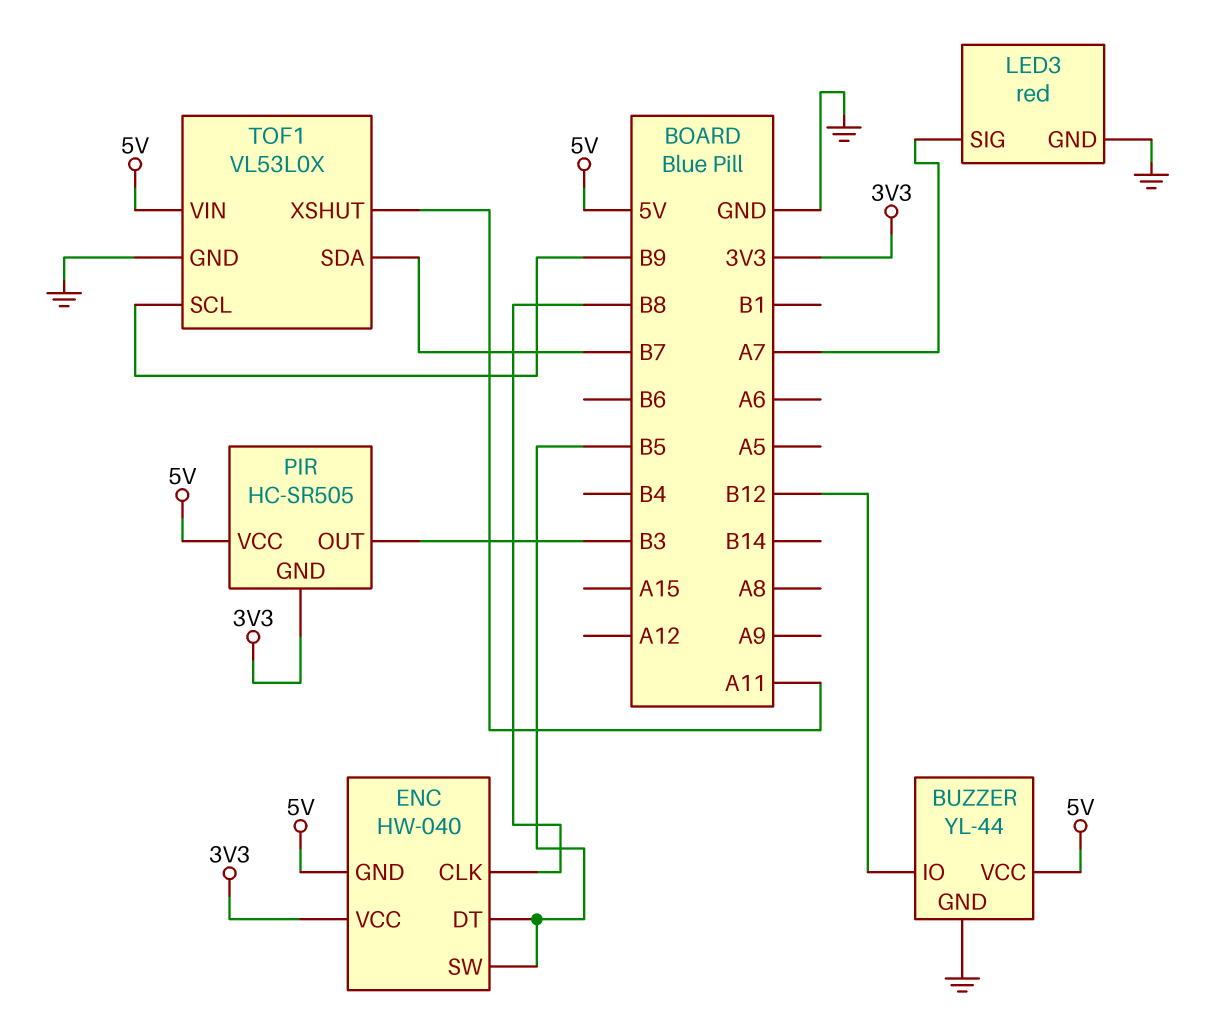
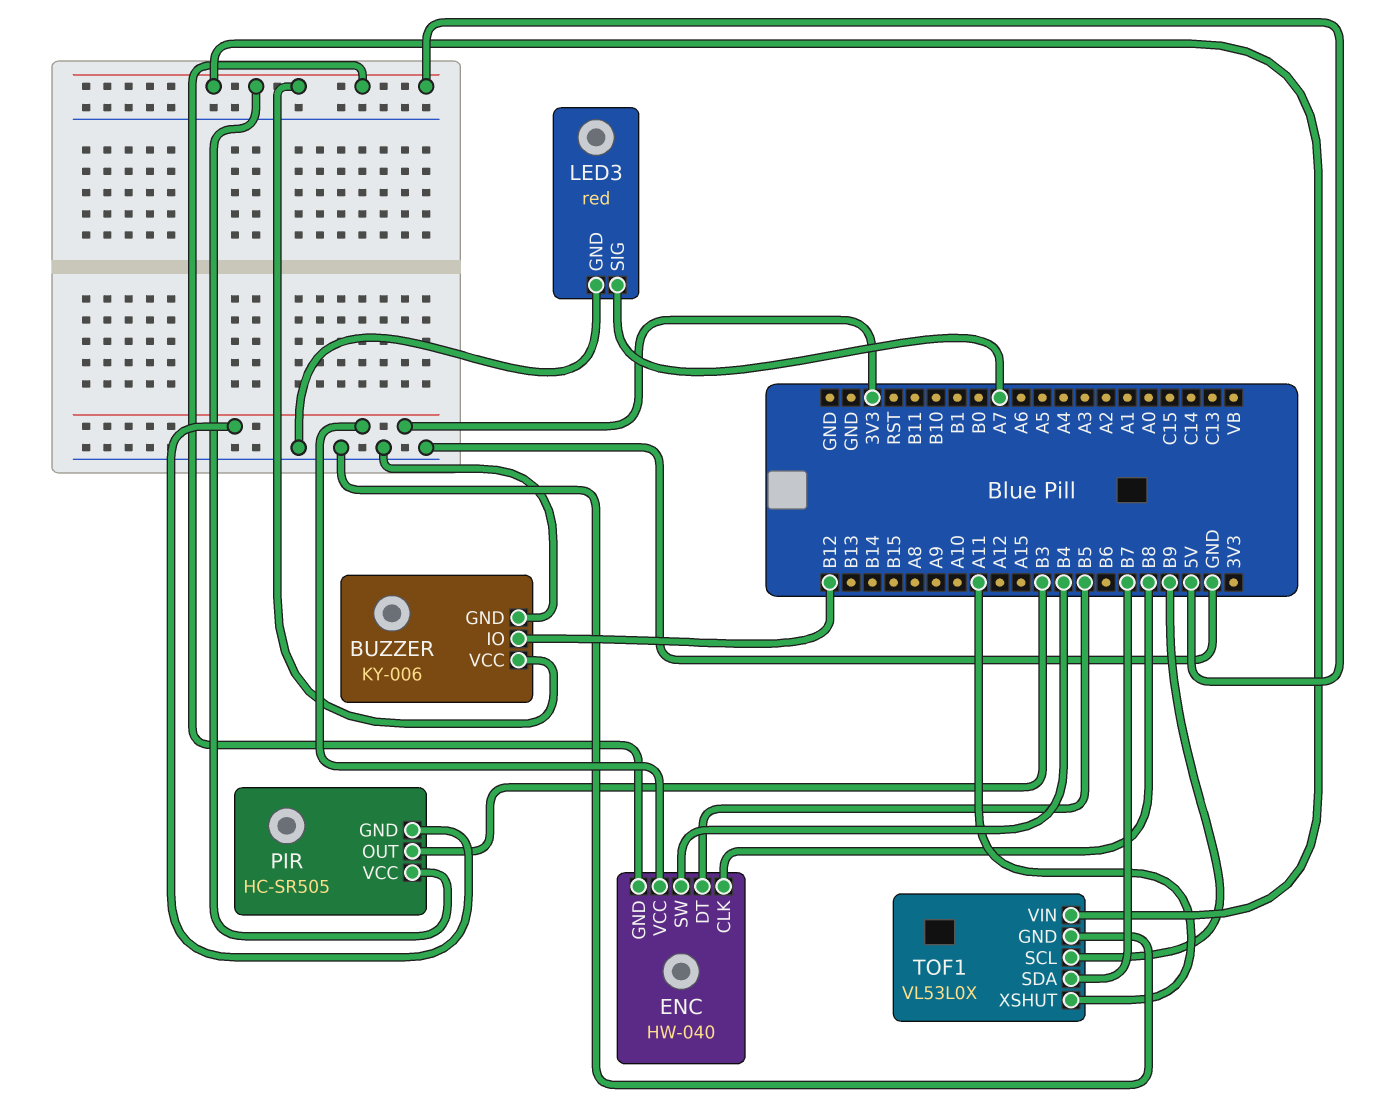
BUZZER: YL-44 -> KY-006
ENC pin SW: B5 -> B4

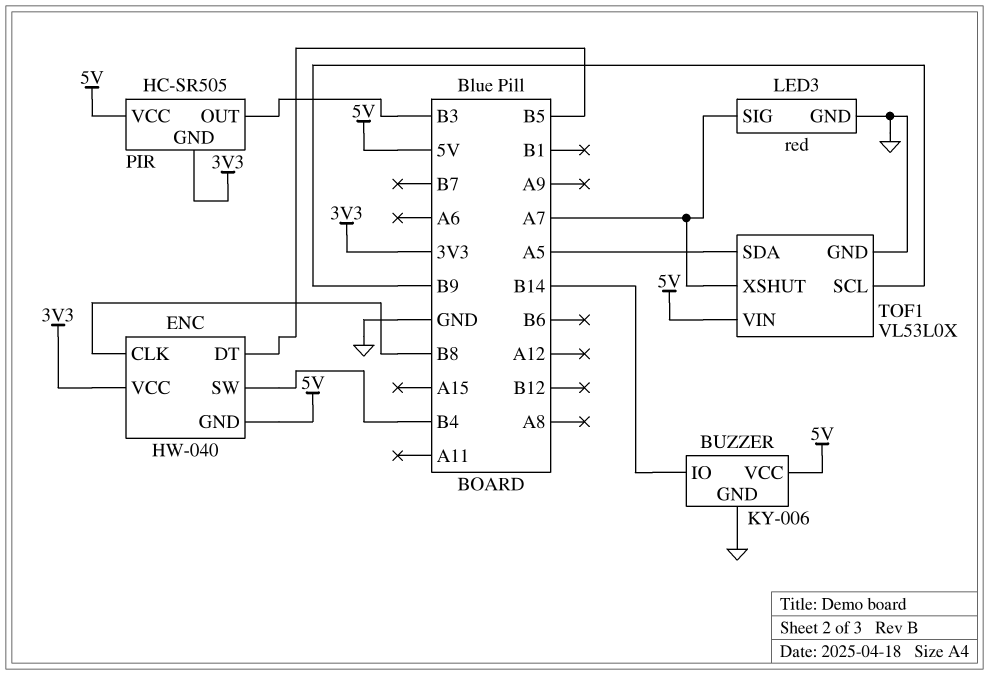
BUZZER pin IO: B12 -> B14
TOF1 pin SDA: B7 -> A5
TOF1 pin XSHUT: A11 -> A7

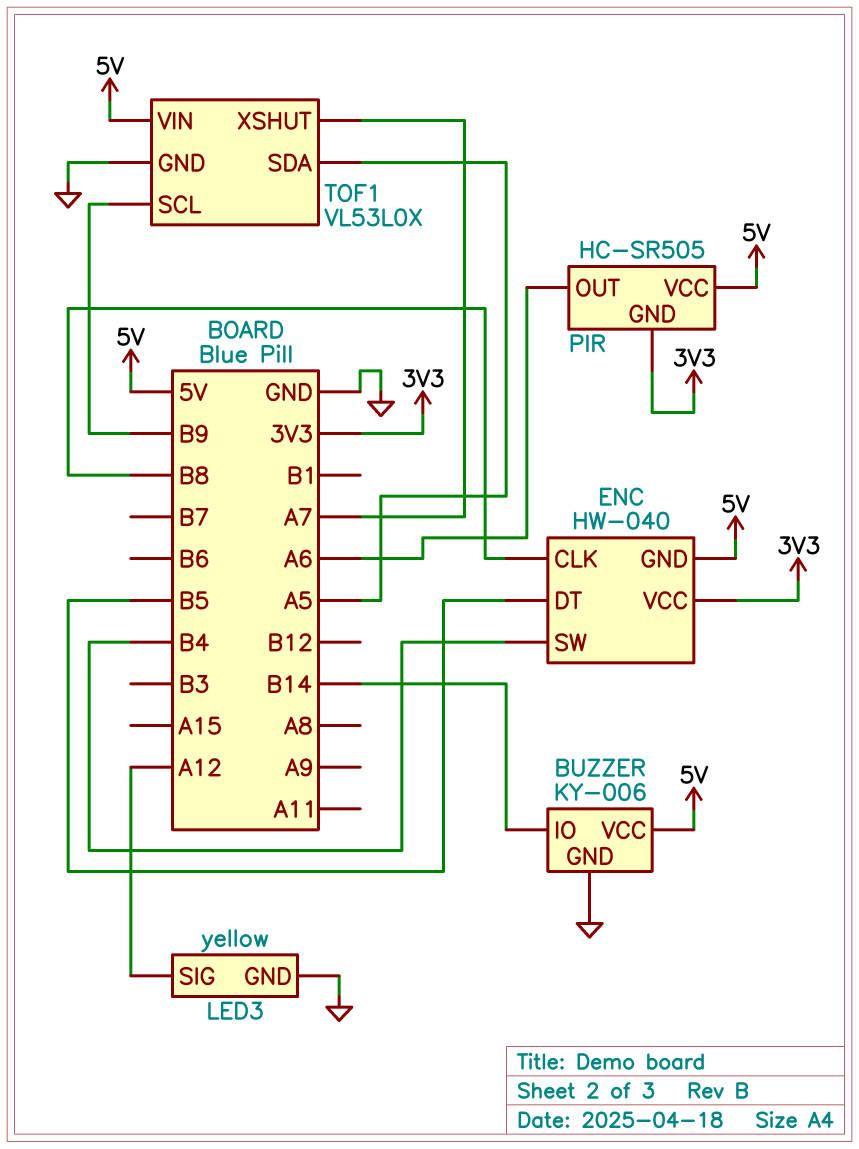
LED3: red -> yellow
LED3 pin SIG: A7 -> A12
PIR pin OUT: B3 -> A6

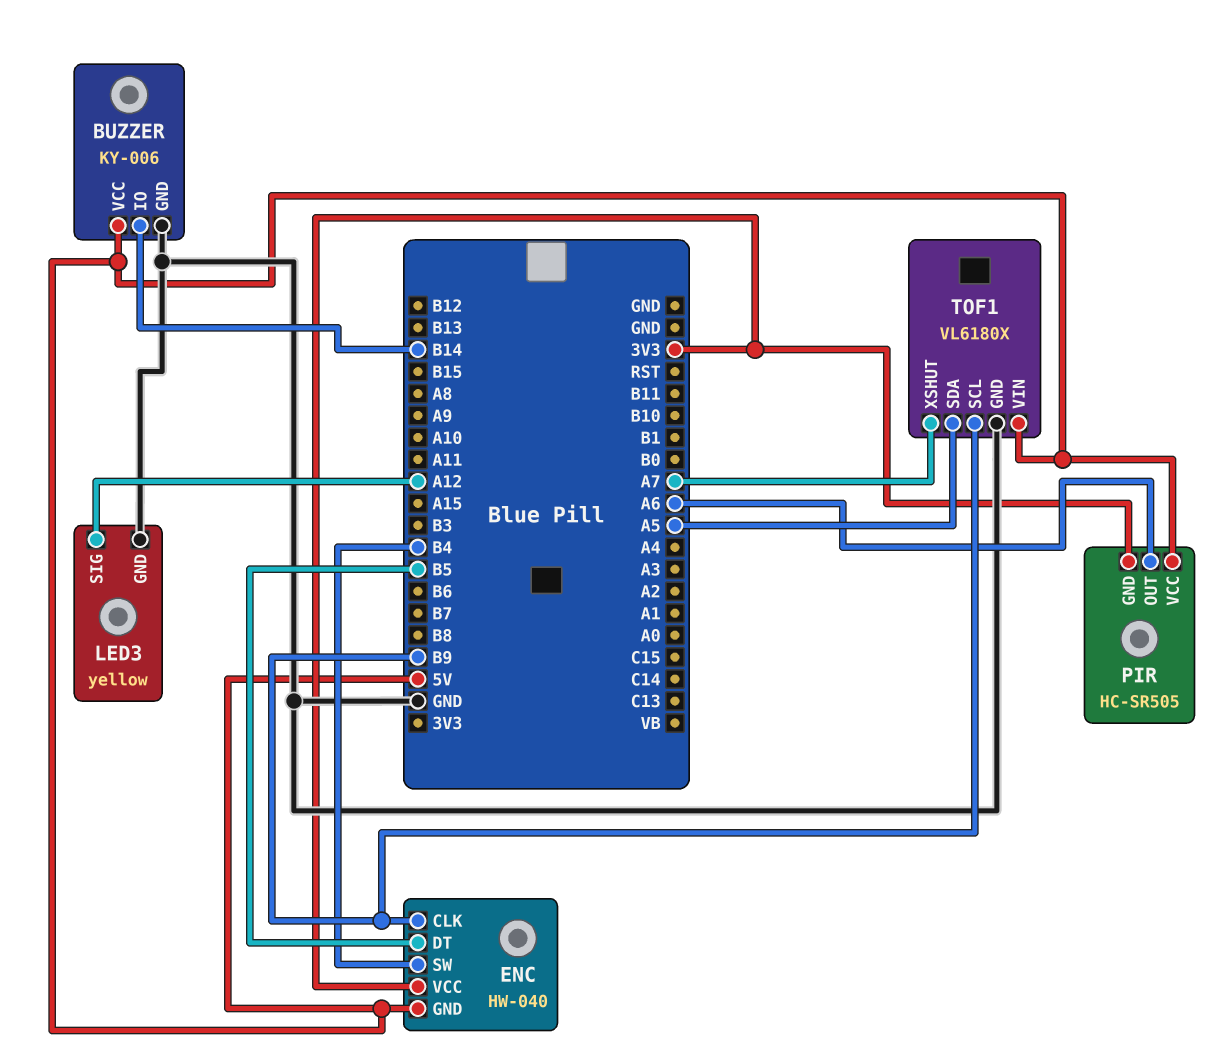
ENC pin CLK: B8 -> B9
TOF1: VL53L0X -> VL6180X

